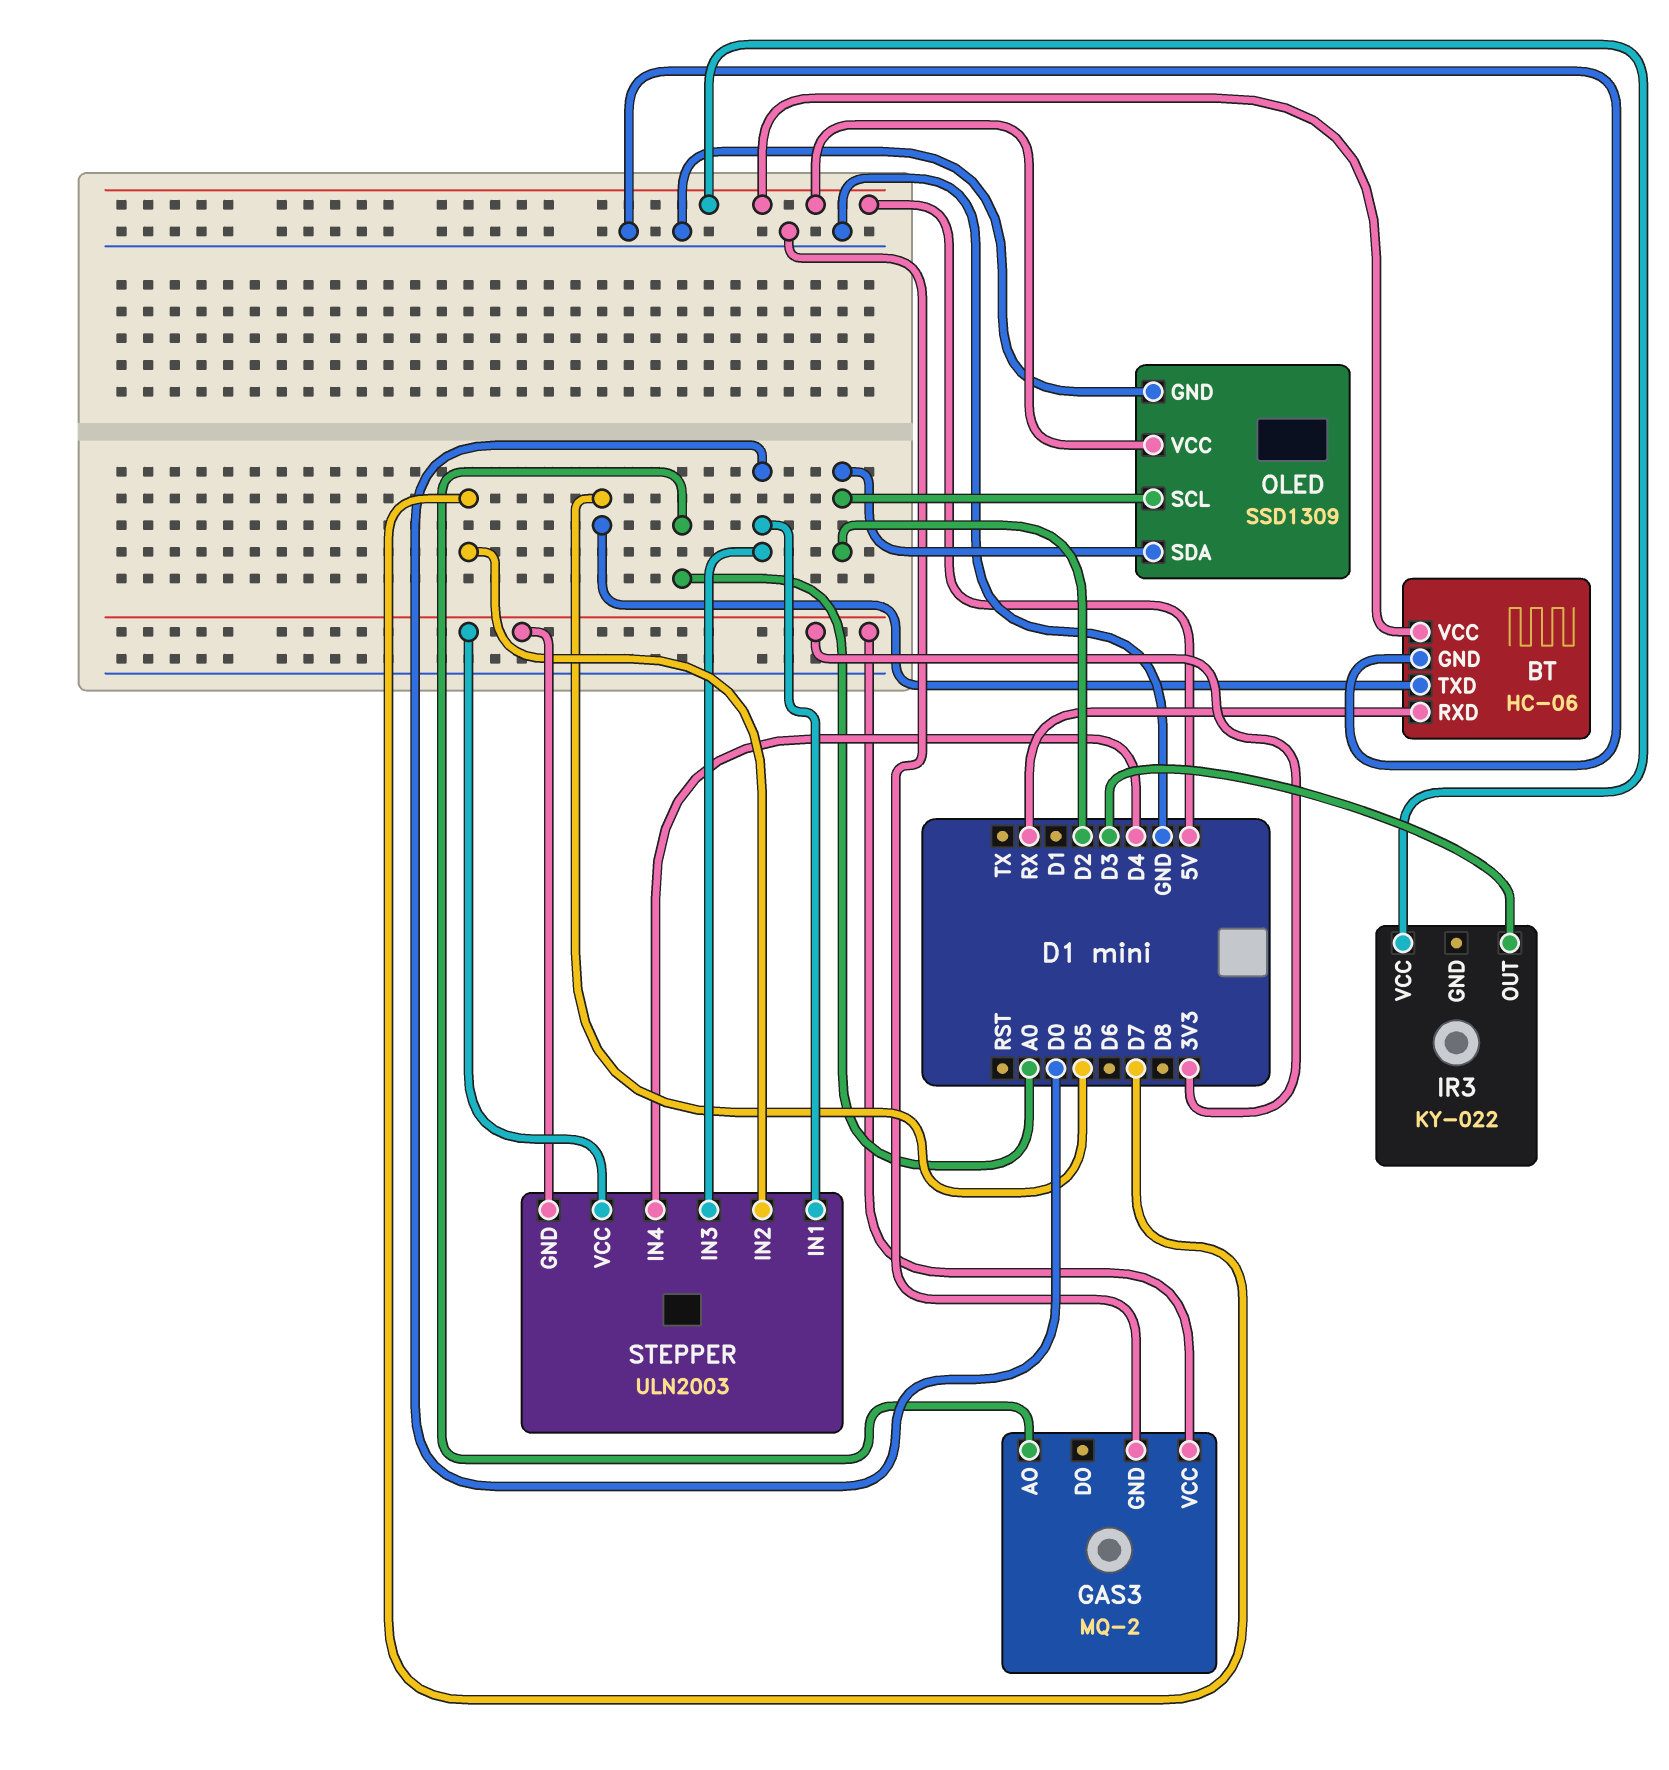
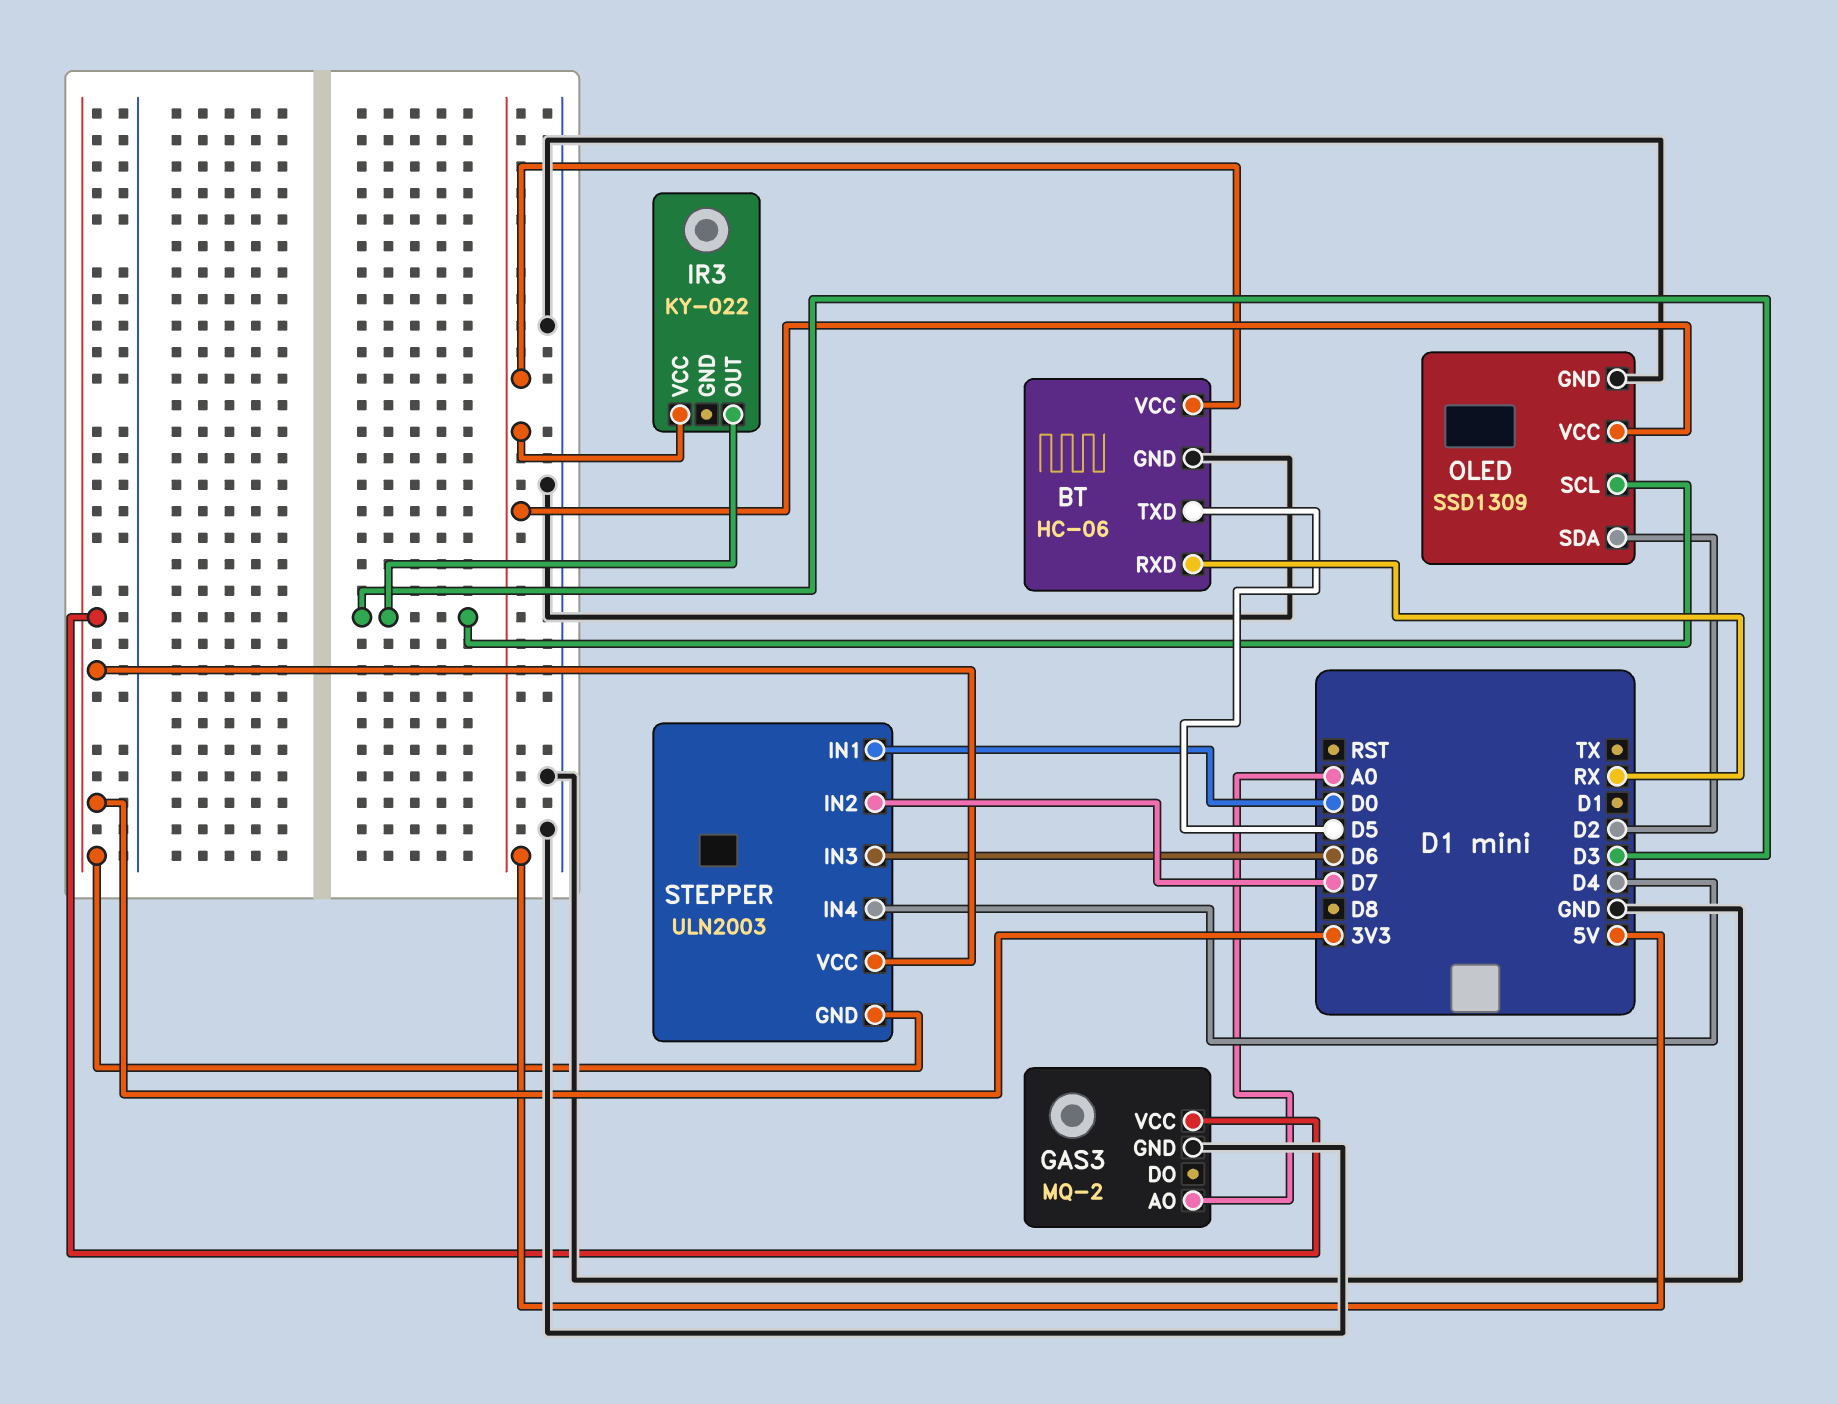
OLED pin SCL: D2 -> D3
STEPPER pin IN3: D0 -> D6

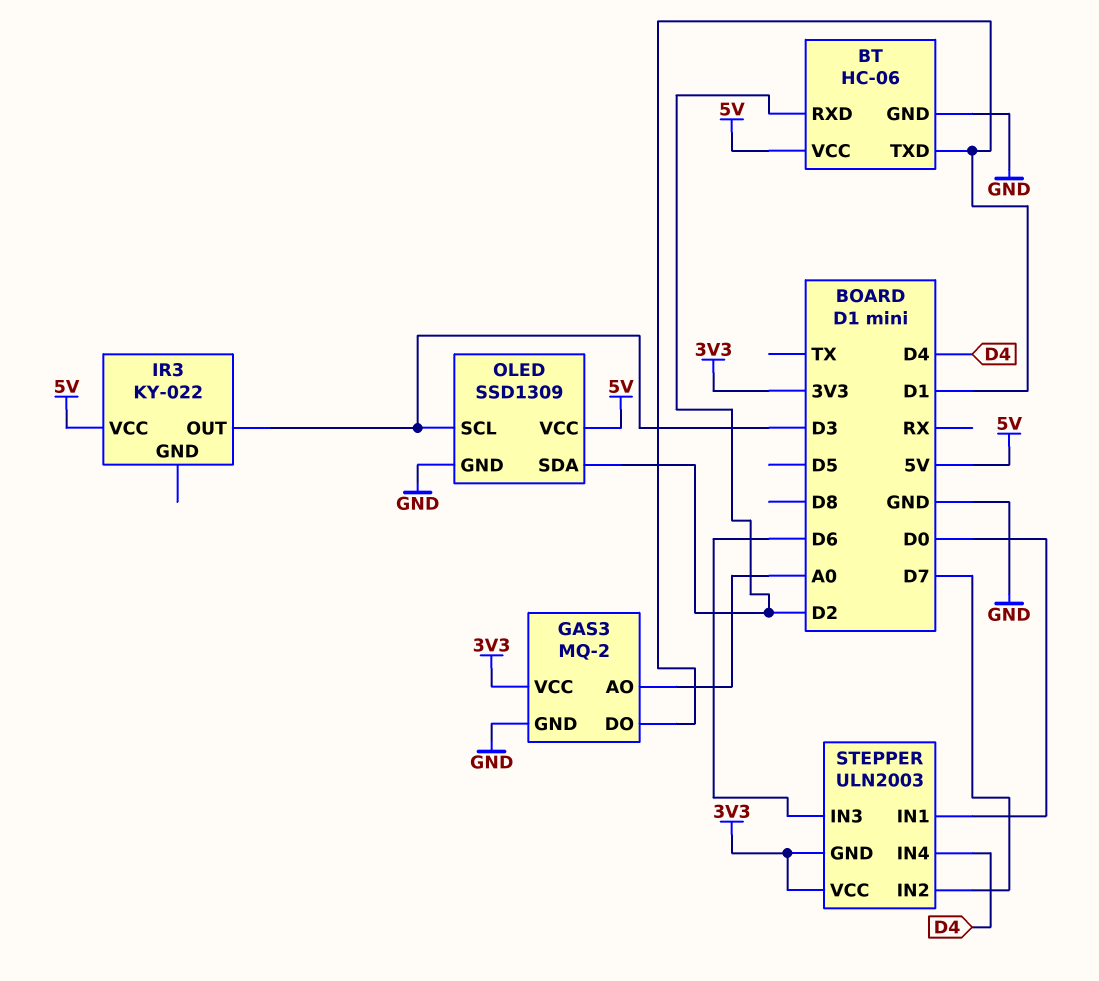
BT pin RXD: RX -> D2
BT pin TXD: D5 -> D1
GAS3 pin DO: none -> D1

